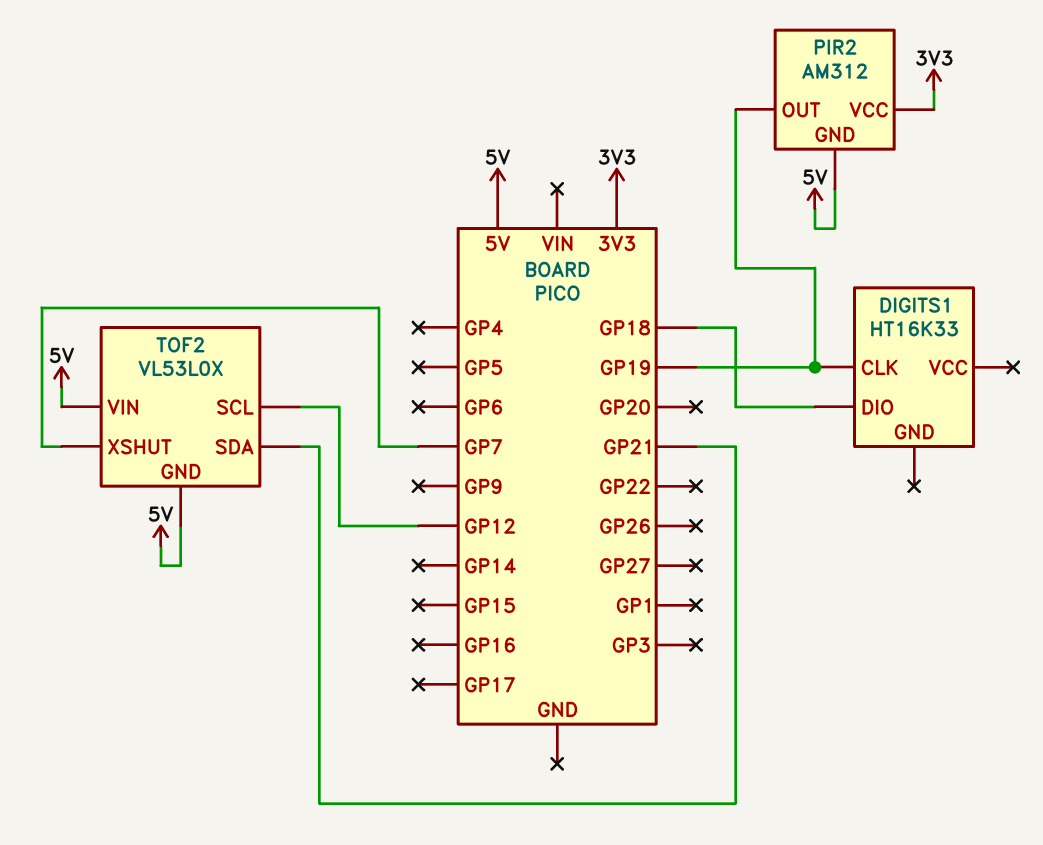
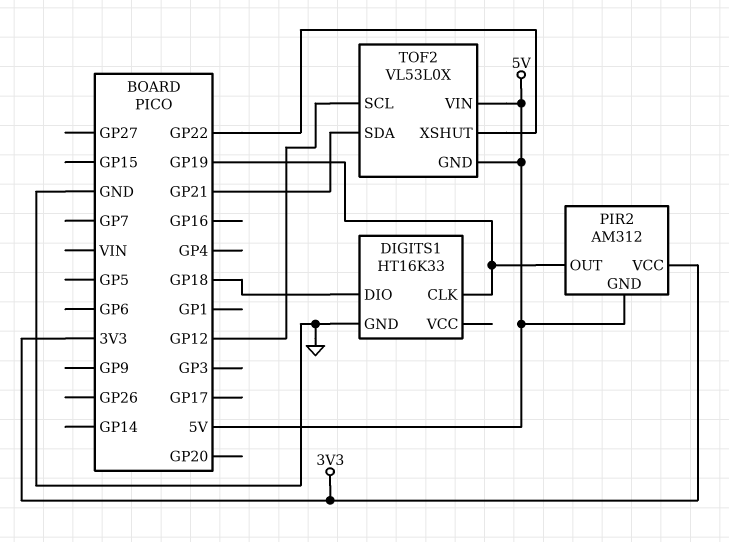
DIGITS1 pin GND: none -> GND
TOF2 pin XSHUT: GP7 -> GP22

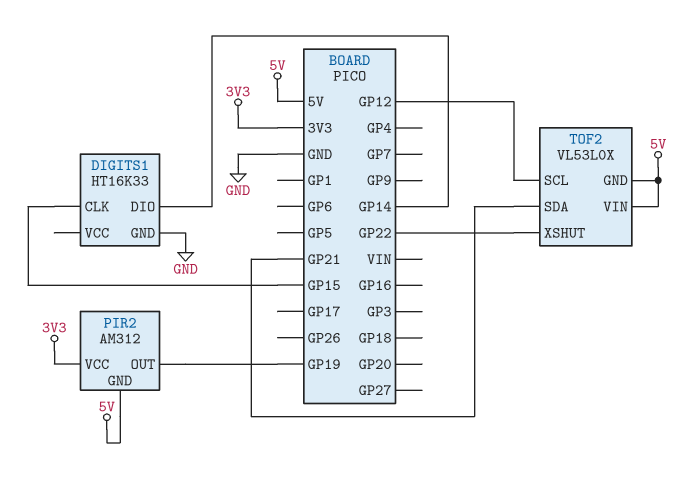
DIGITS1 pin CLK: GP19 -> GP15
DIGITS1 pin DIO: GP18 -> GP14

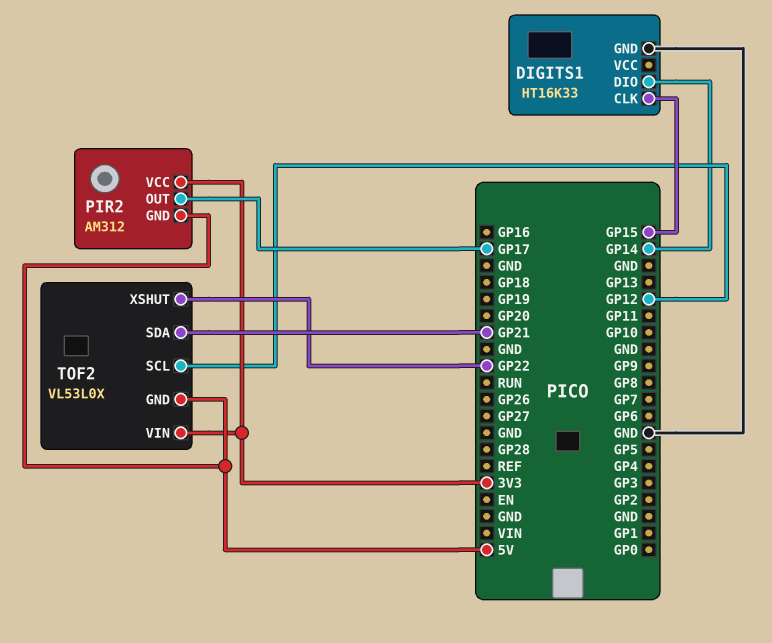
PIR2 pin OUT: GP19 -> GP17
TOF2 pin VIN: 5V -> 3V3

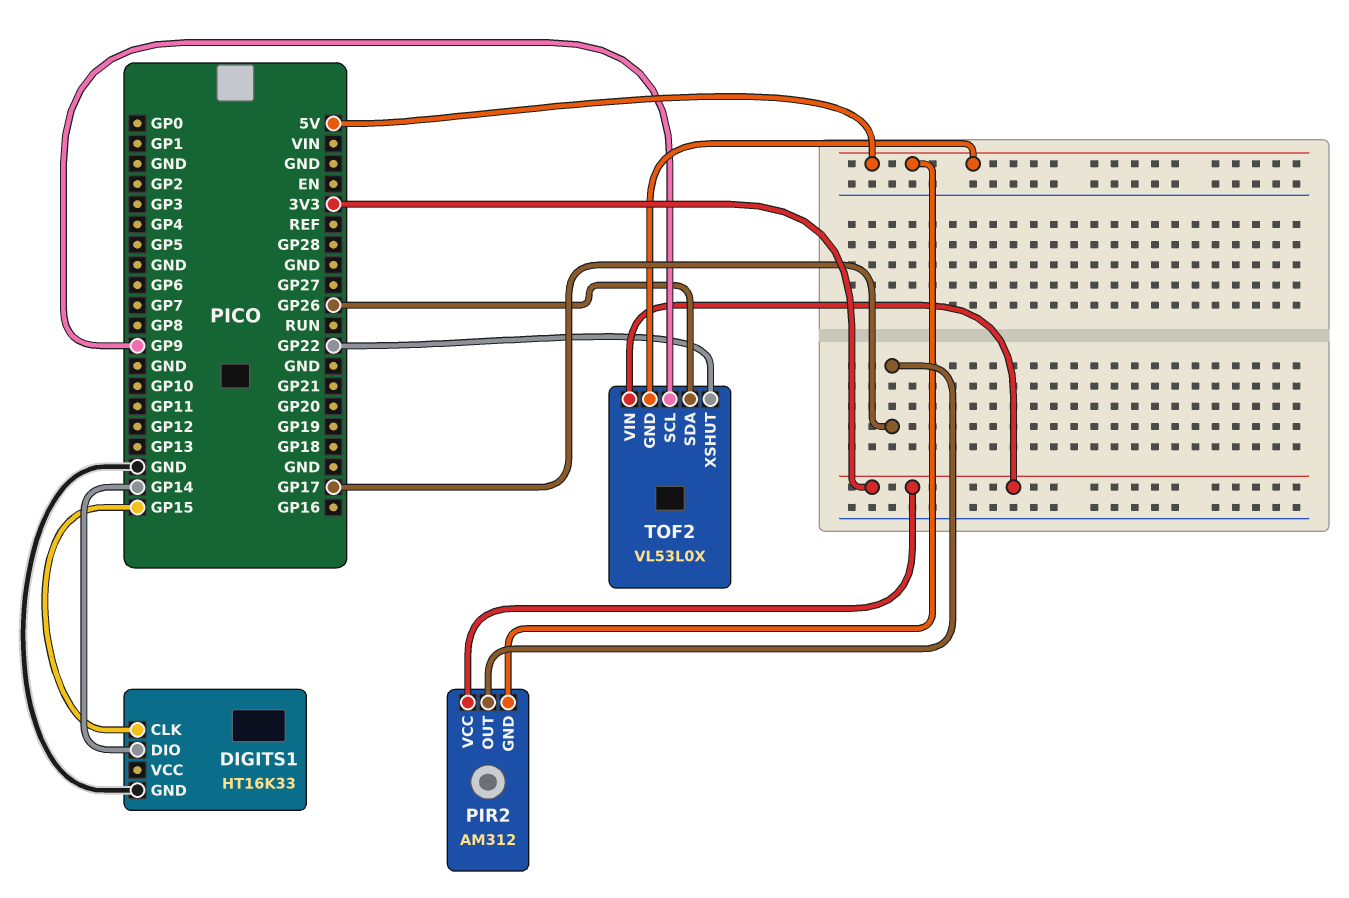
TOF2 pin SCL: GP12 -> GP9
TOF2 pin SDA: GP21 -> GP26

